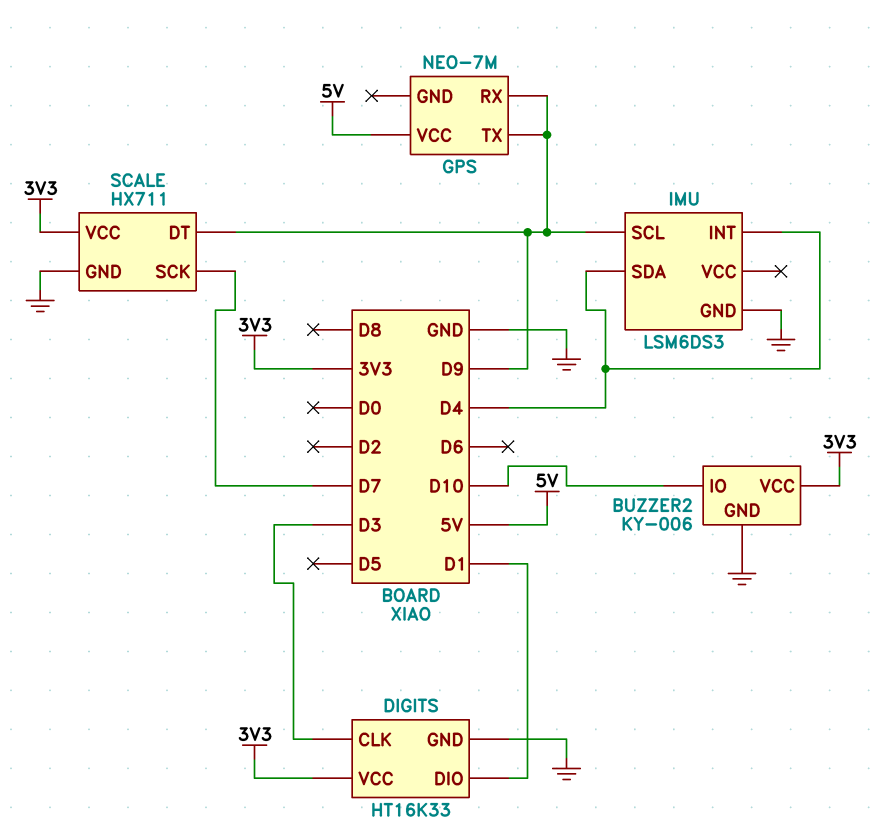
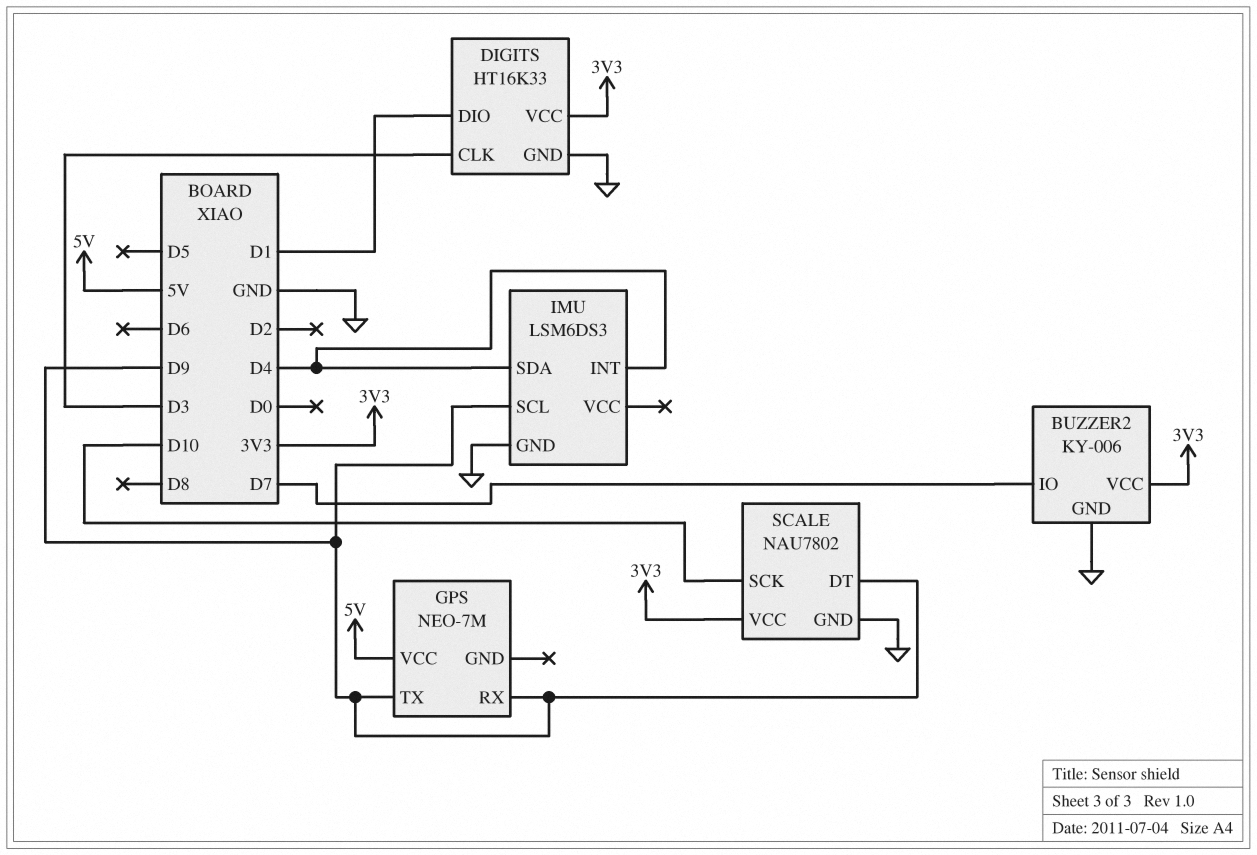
BUZZER2 pin IO: D10 -> D7
SCALE: HX711 -> NAU7802
SCALE pin SCK: D7 -> D10

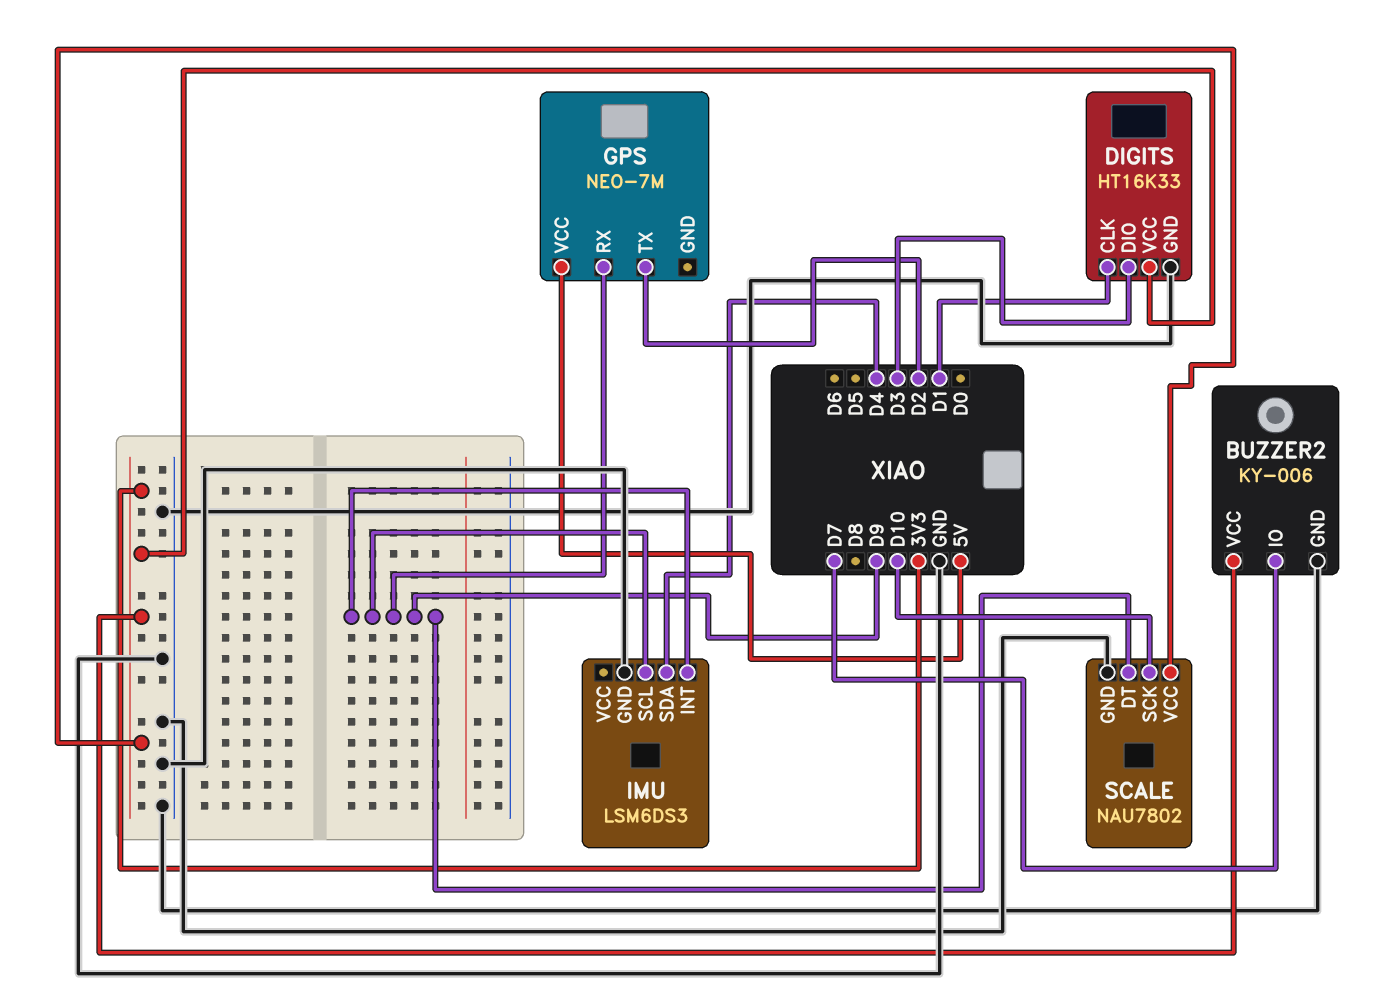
DIGITS pin CLK: D3 -> D1
DIGITS pin DIO: D1 -> D3
GPS pin TX: D9 -> D2
IMU pin INT: D4 -> D9

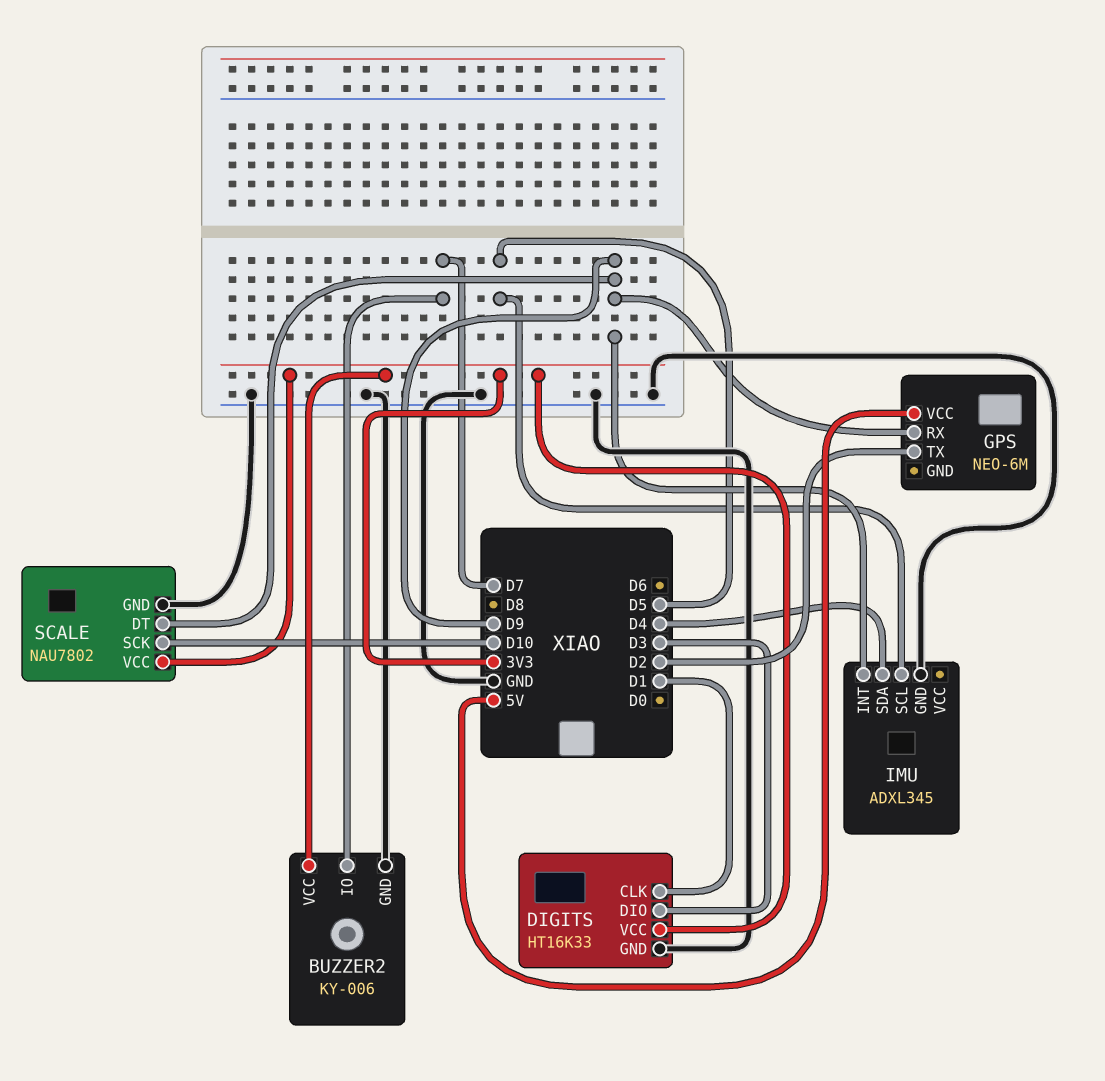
GPS: NEO-7M -> NEO-6M
IMU: LSM6DS3 -> ADXL345
IMU pin SCL: D9 -> D5

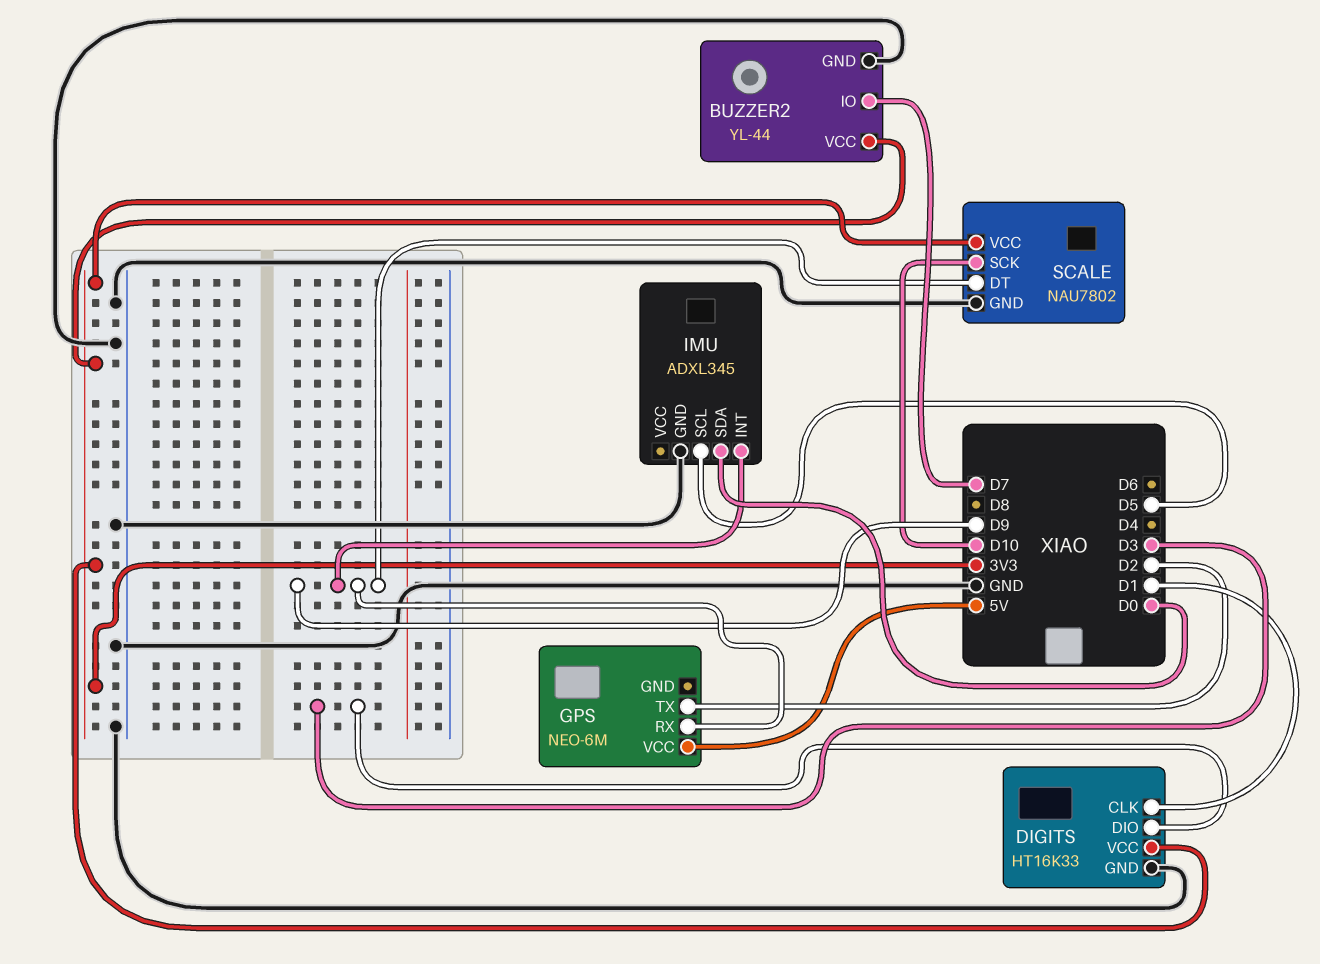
BUZZER2: KY-006 -> YL-44
IMU pin SDA: D4 -> D0

